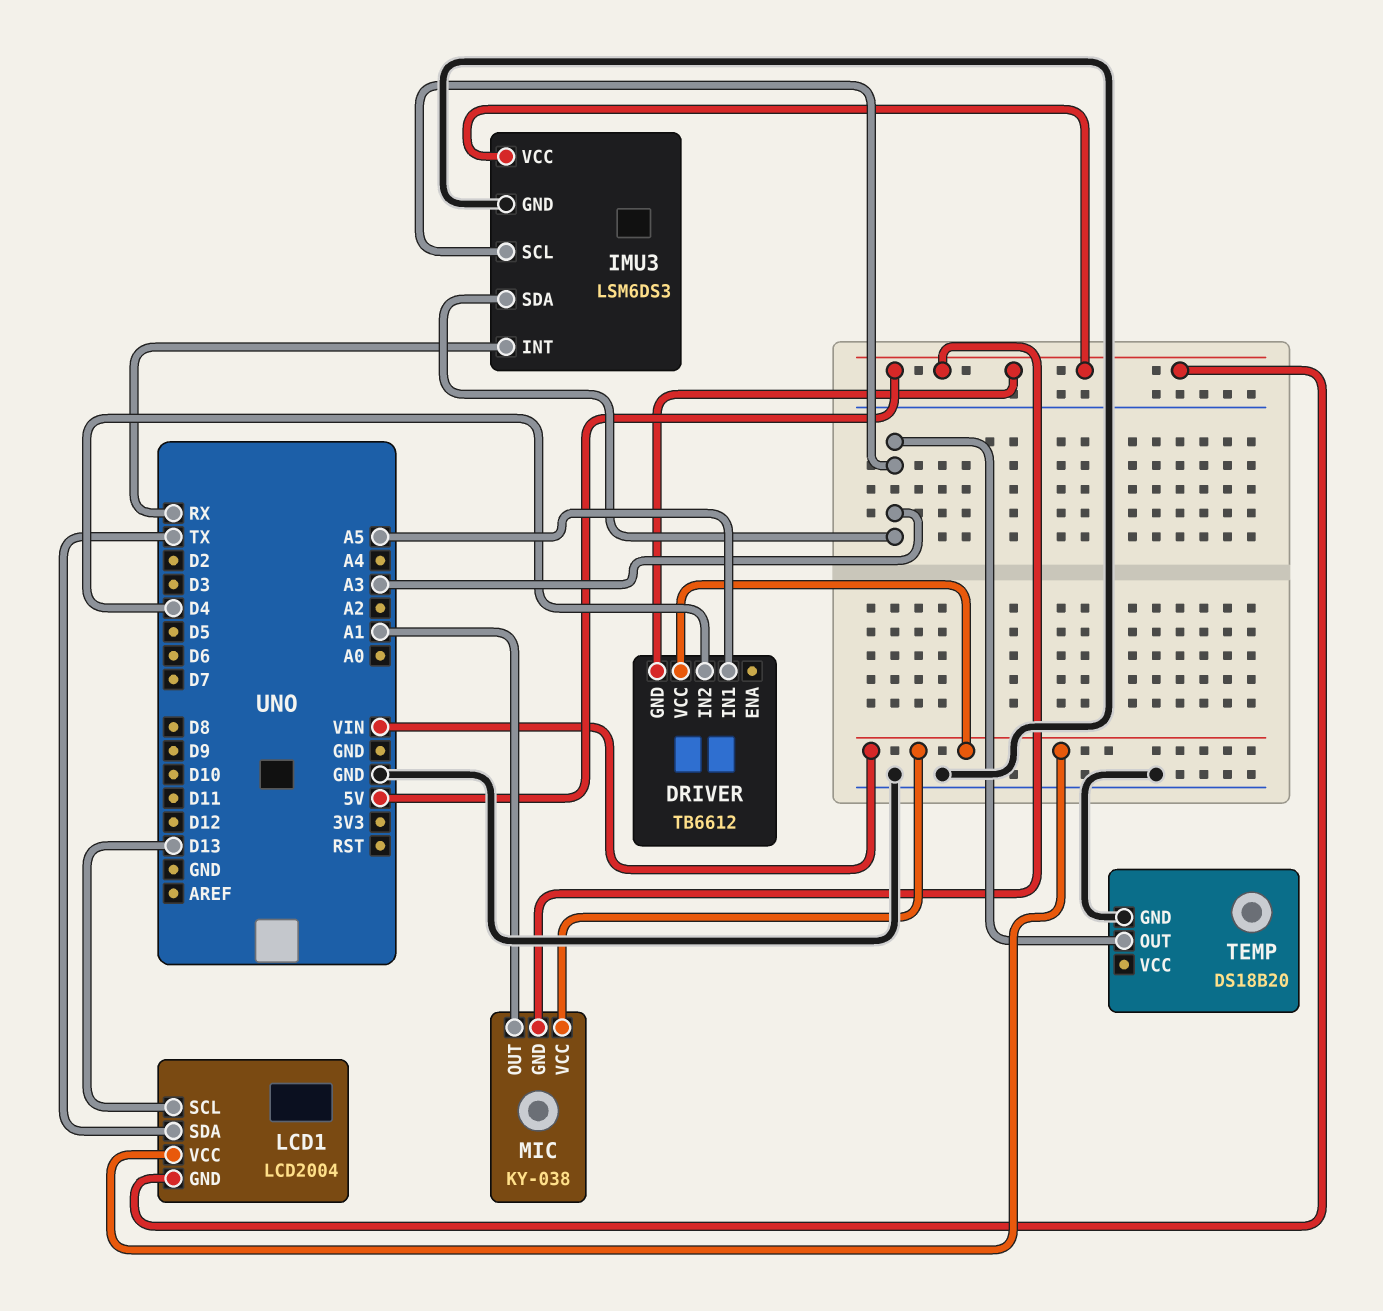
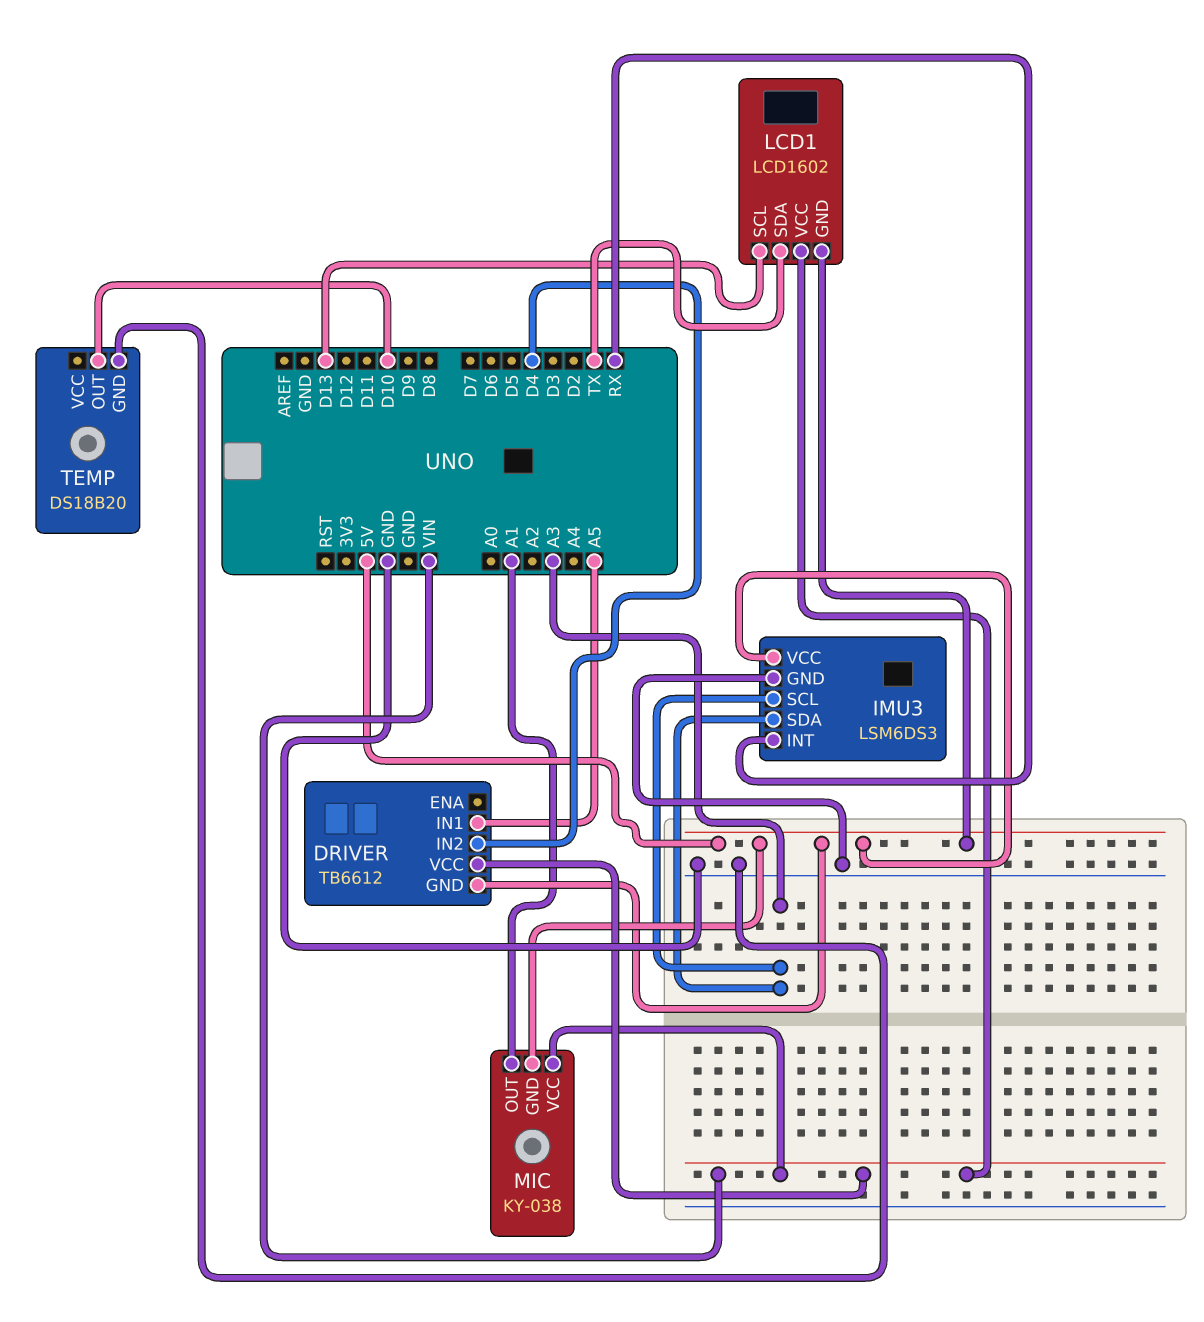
LCD1: LCD2004 -> LCD1602
TEMP pin OUT: A3 -> D10

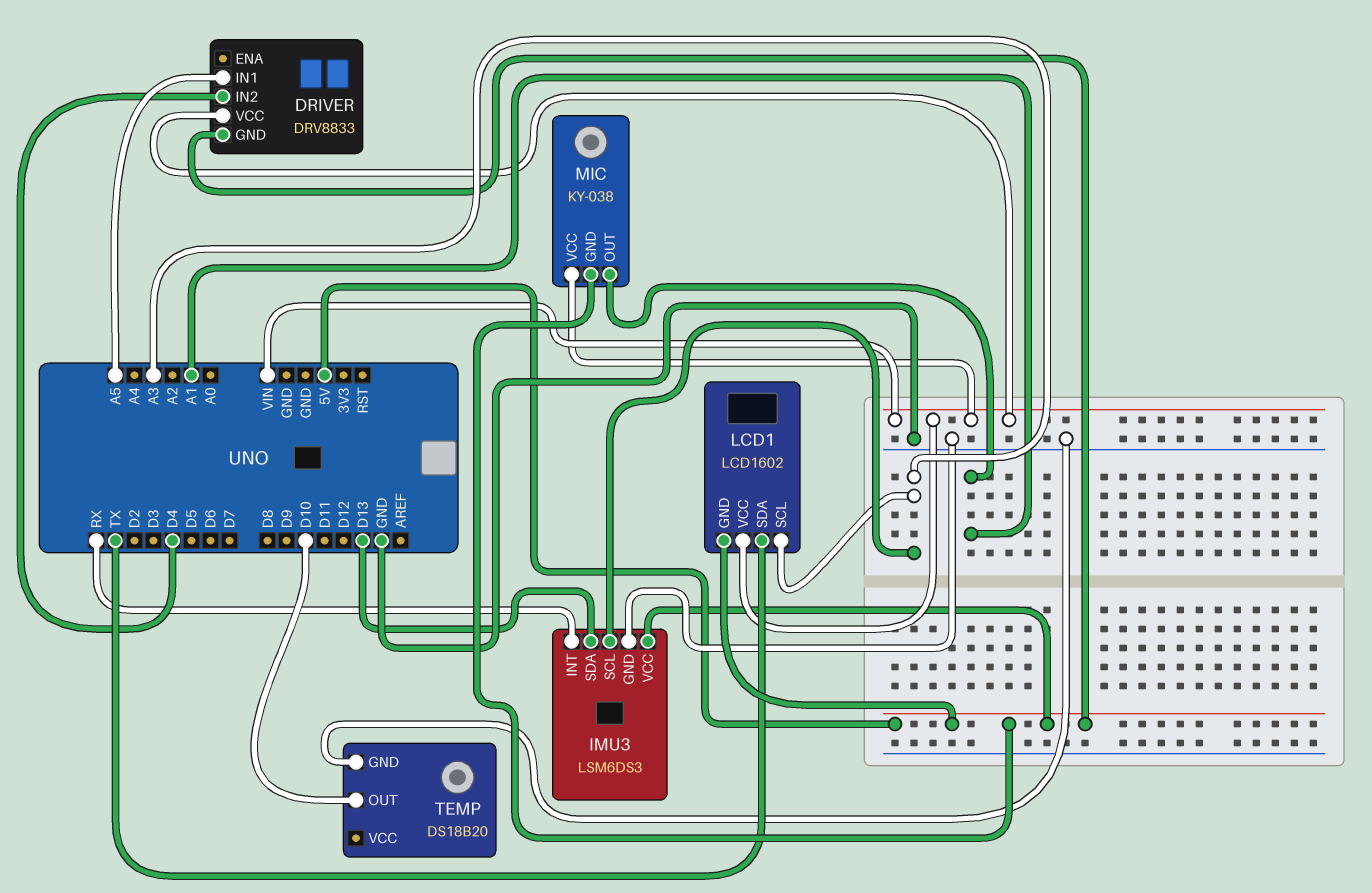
DRIVER: TB6612 -> DRV8833
IMU3 pin SDA: A3 -> D13
LCD1 pin SCL: D13 -> A3

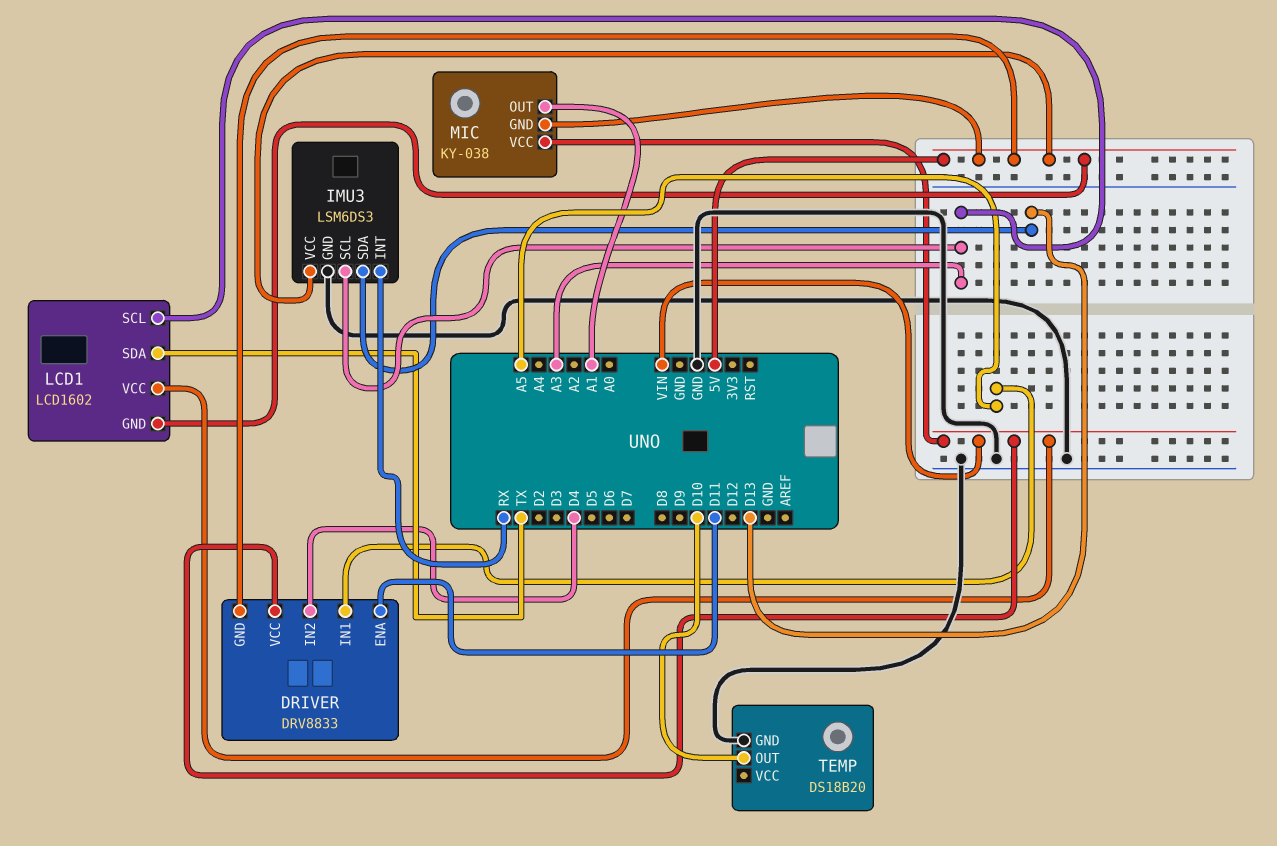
DRIVER pin ENA: none -> D11

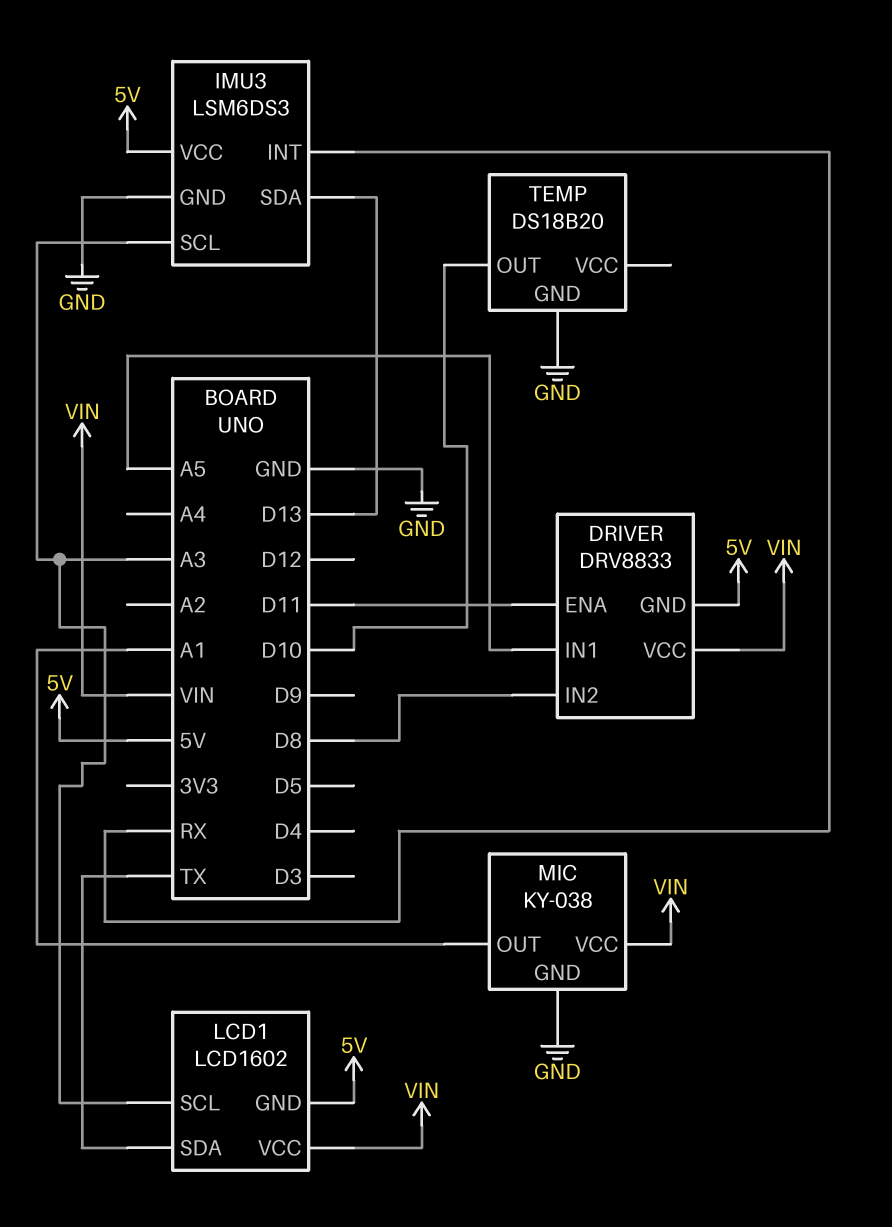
DRIVER pin IN2: D4 -> D8
MIC pin GND: 5V -> GND

